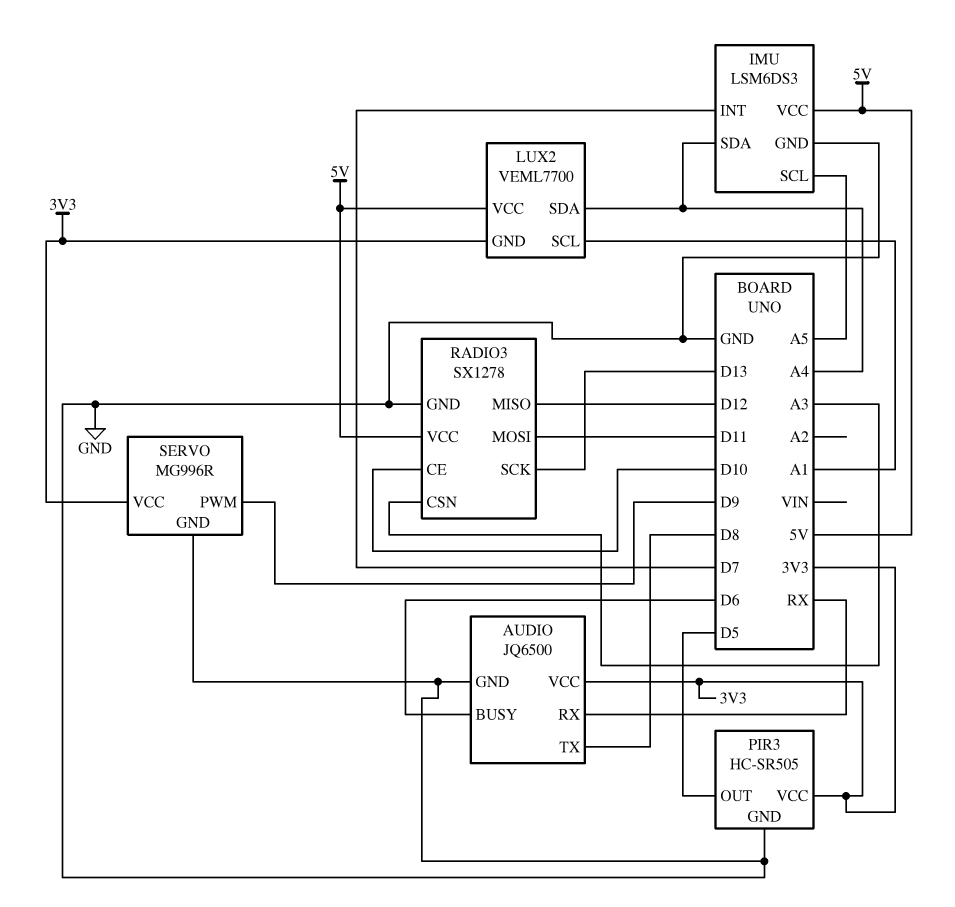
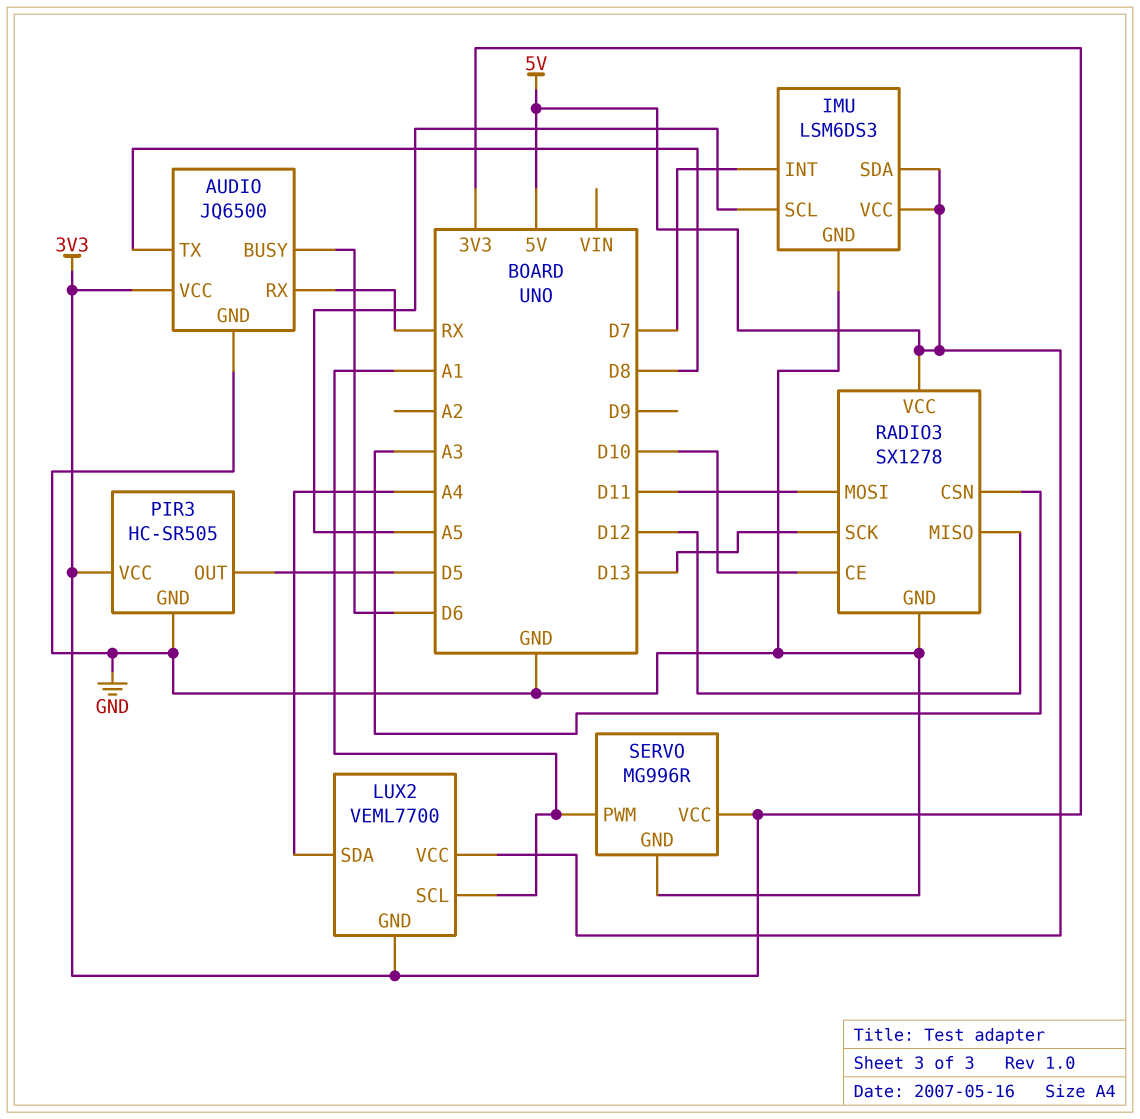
IMU pin SDA: A4 -> 5V
SERVO pin PWM: D9 -> A1

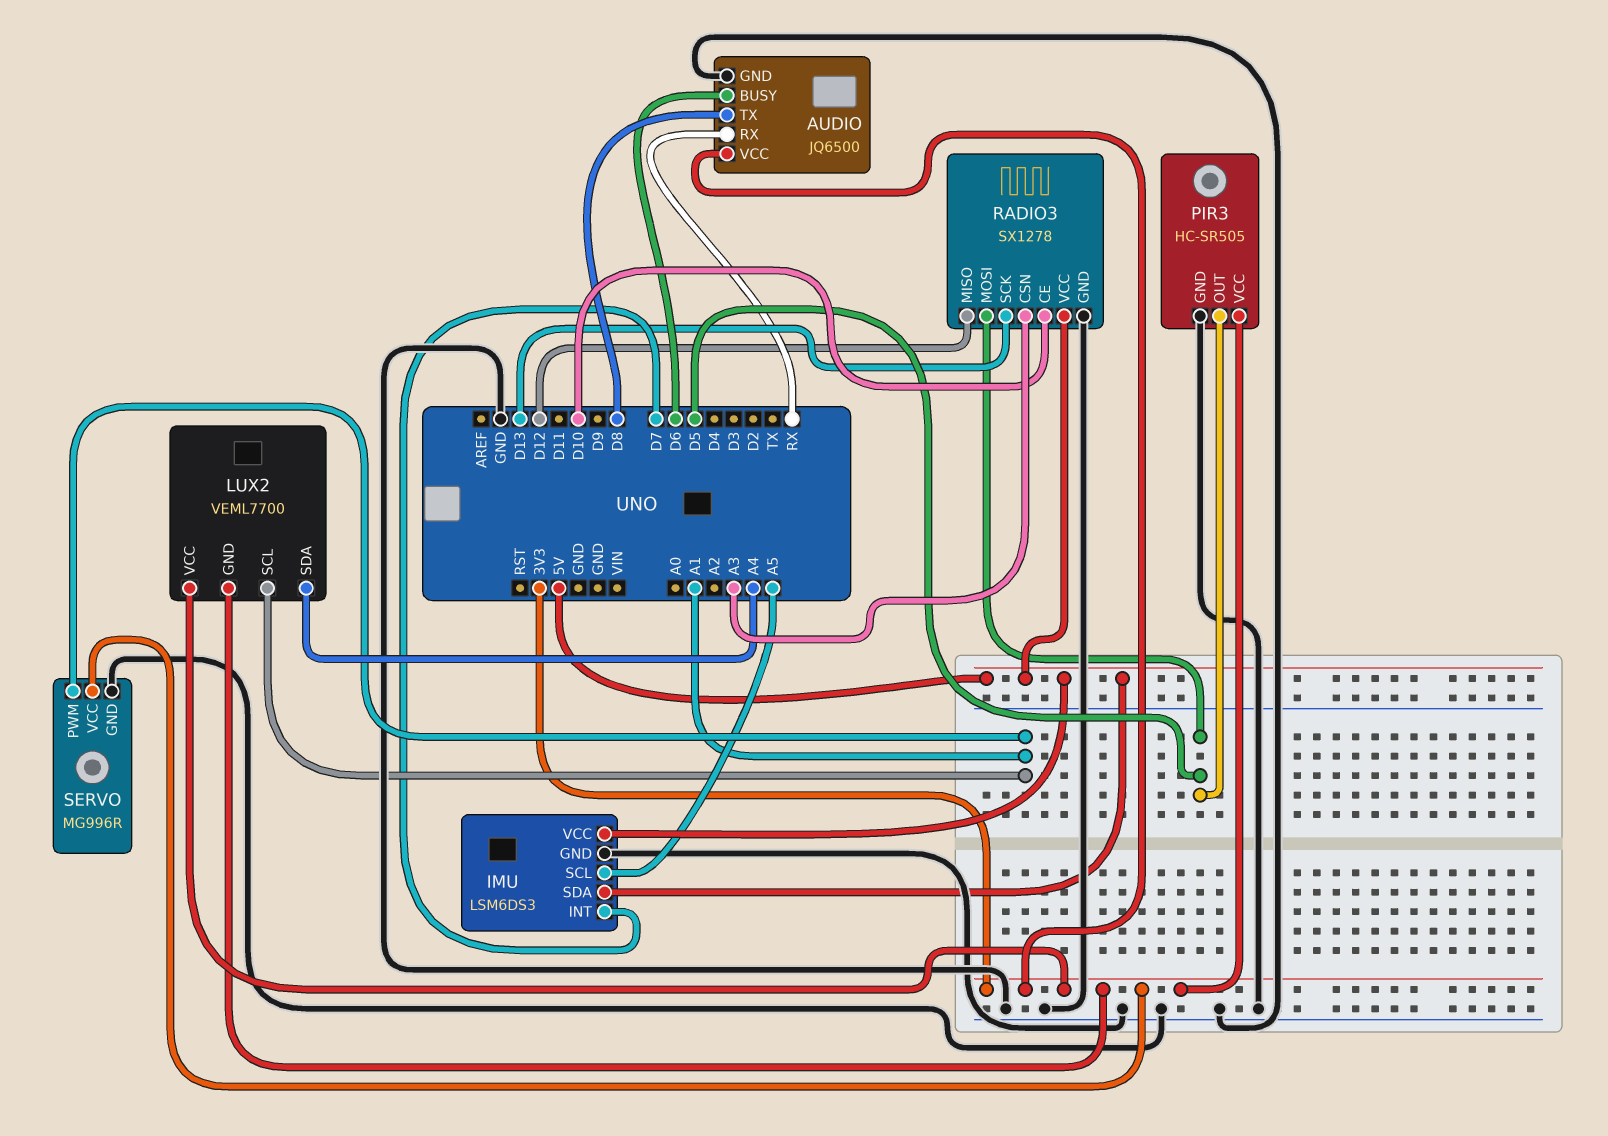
LUX2 pin VCC: 5V -> 3V3
RADIO3 pin MOSI: D11 -> D5

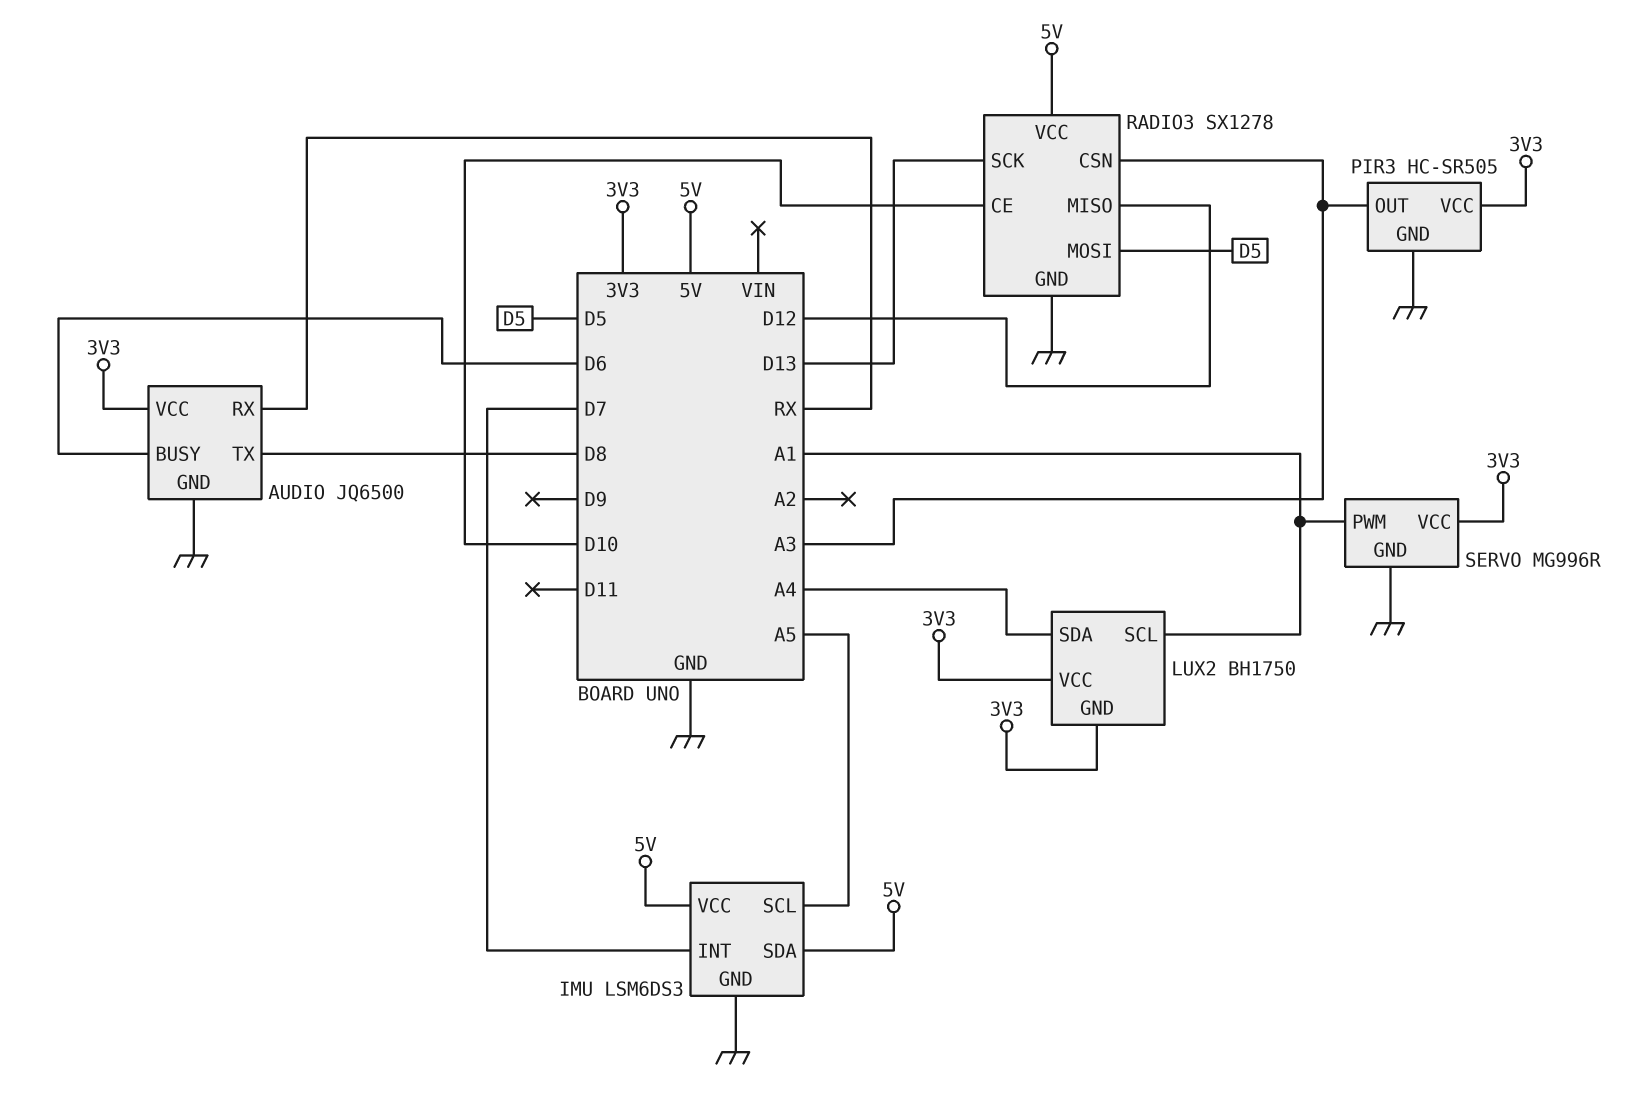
LUX2: VEML7700 -> BH1750
PIR3 pin OUT: D5 -> A3

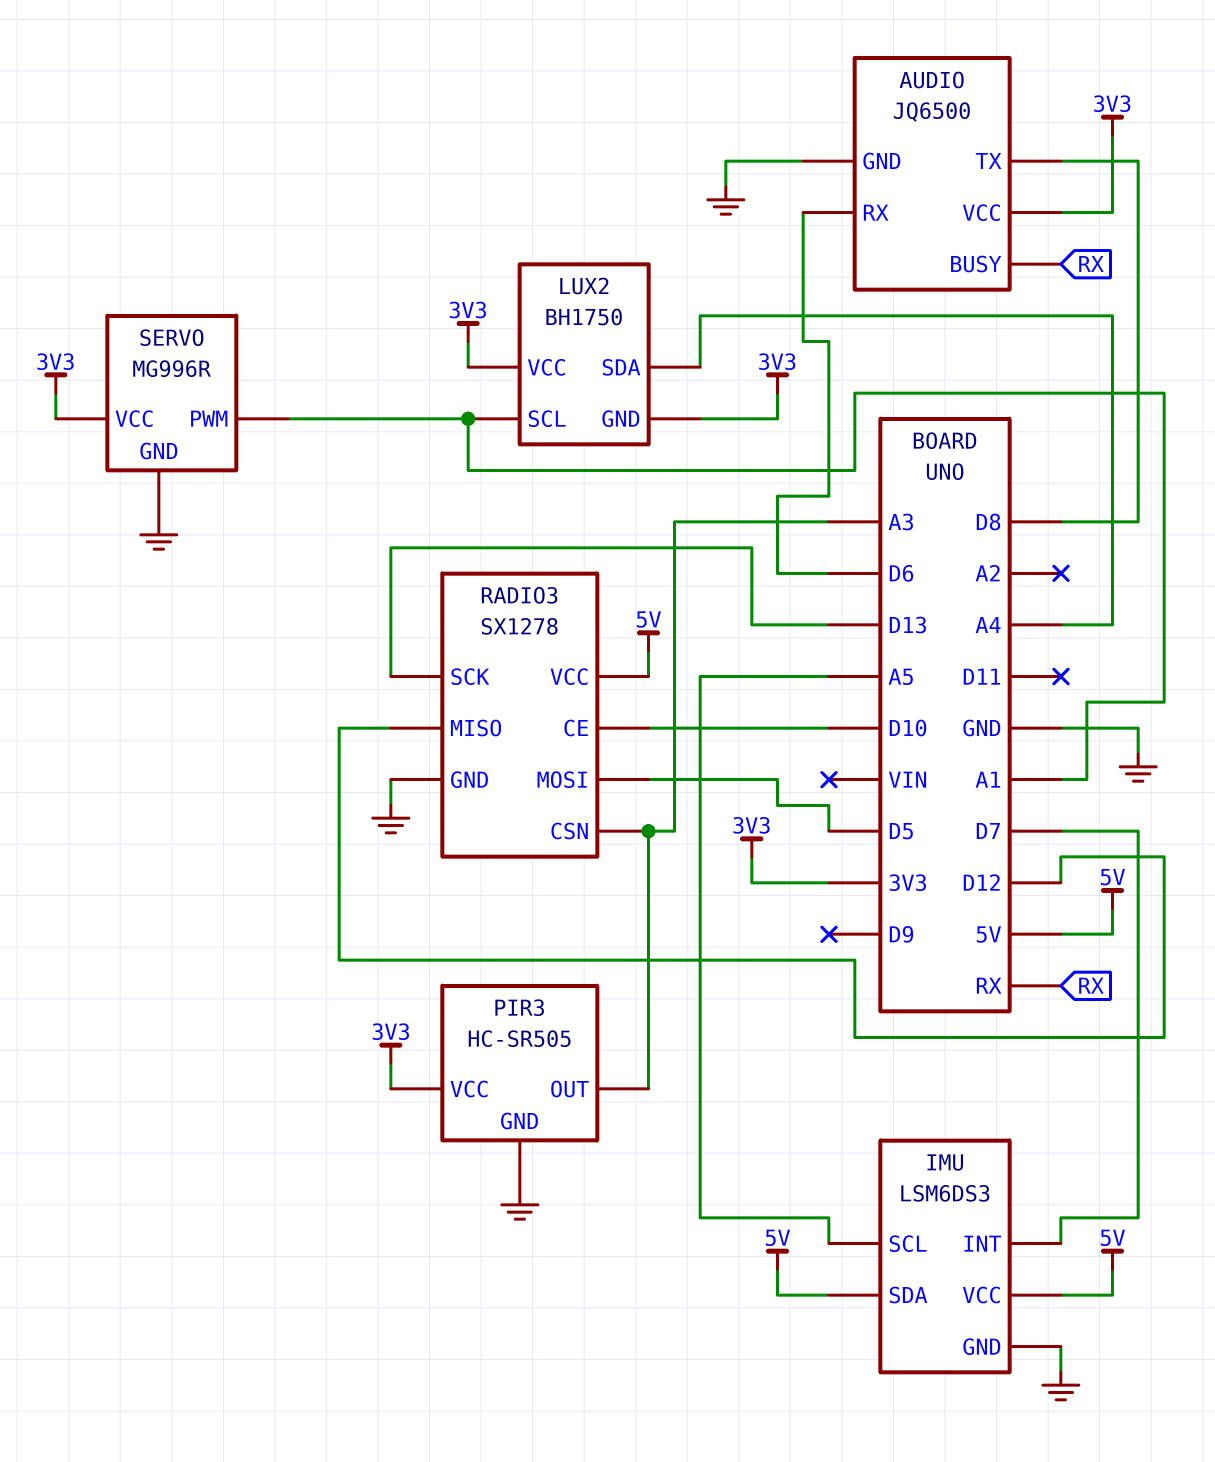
AUDIO pin BUSY: D6 -> RX
AUDIO pin RX: RX -> D6

